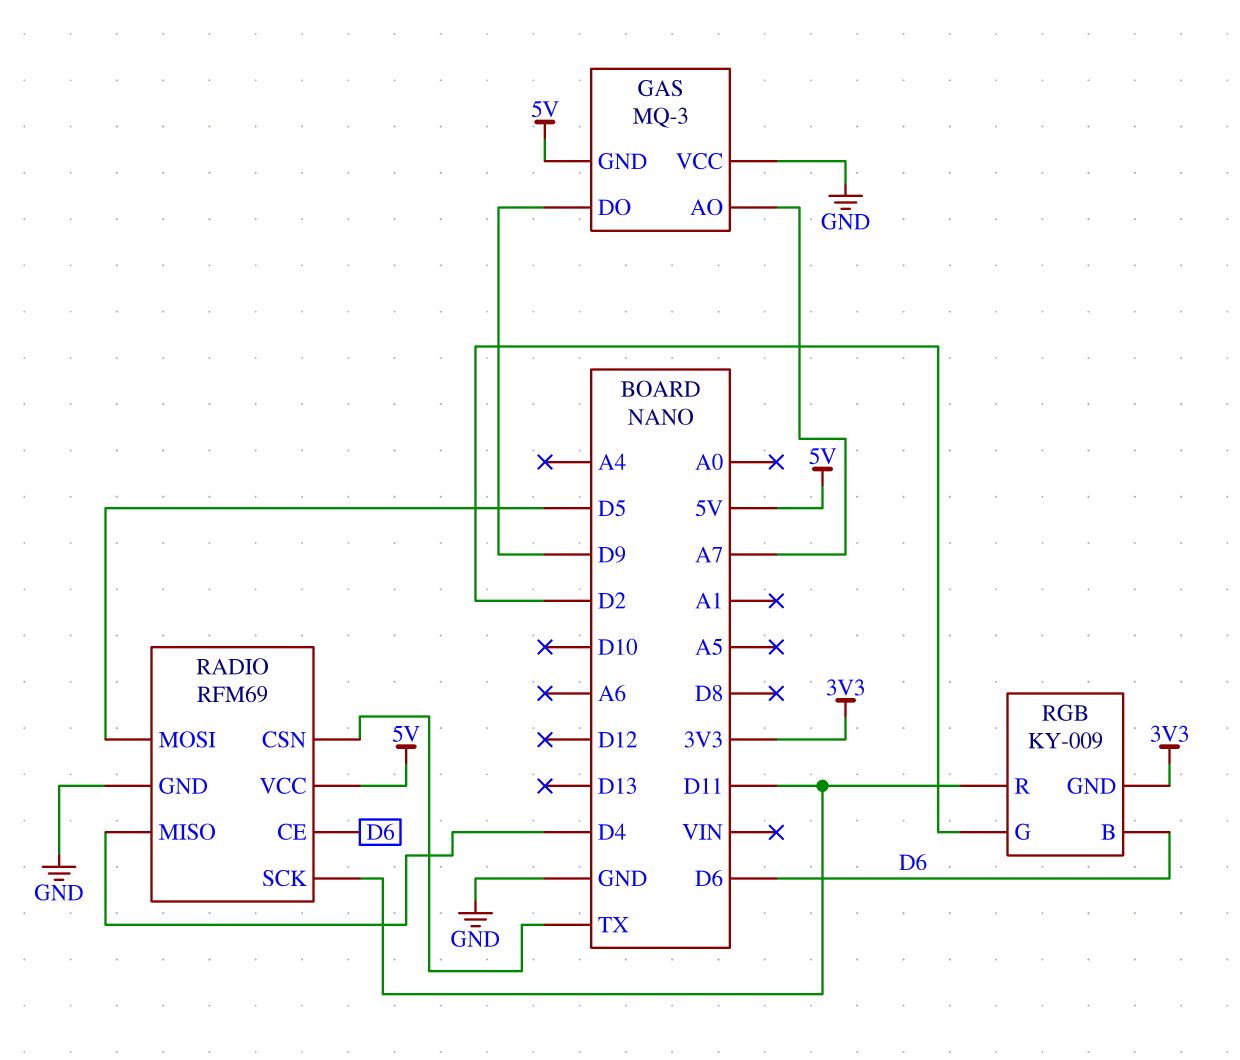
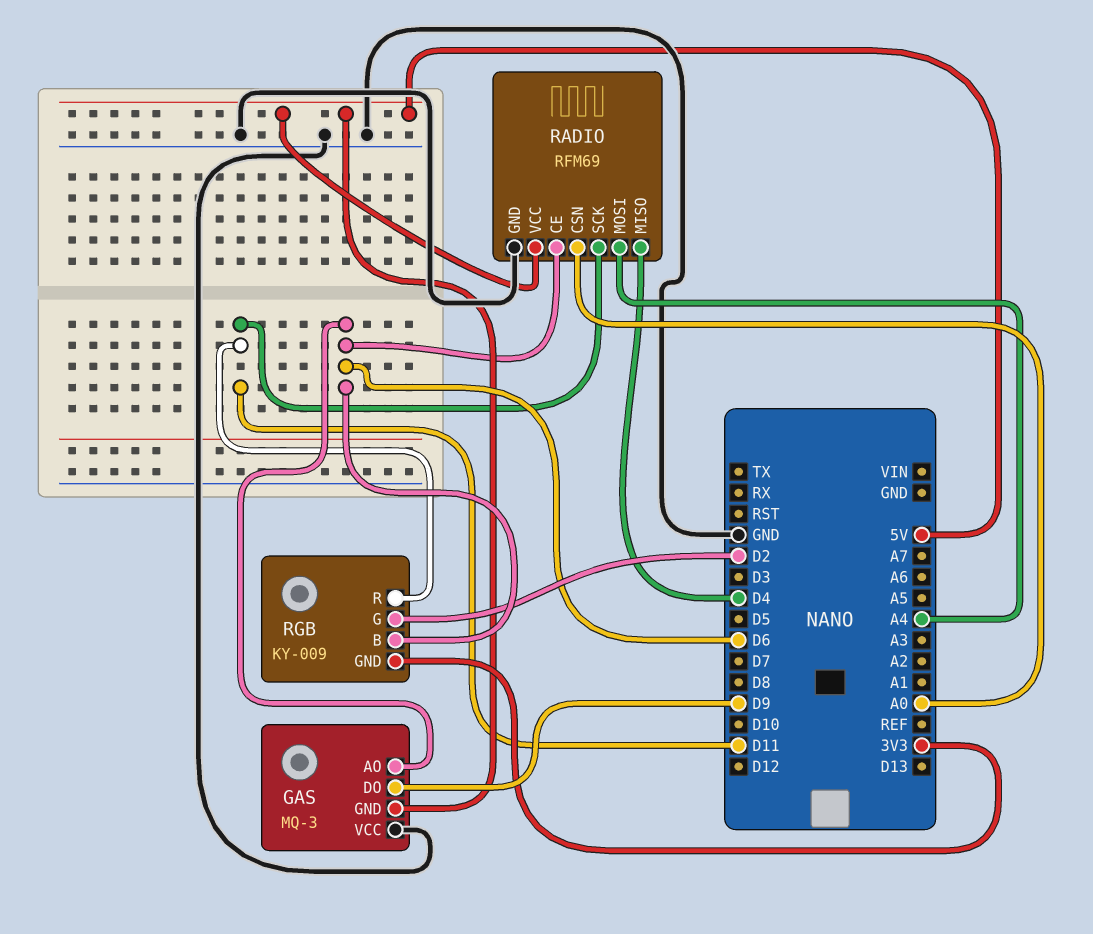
GAS pin AO: A7 -> D6
RADIO pin CSN: TX -> A0
RADIO pin MOSI: D5 -> A4

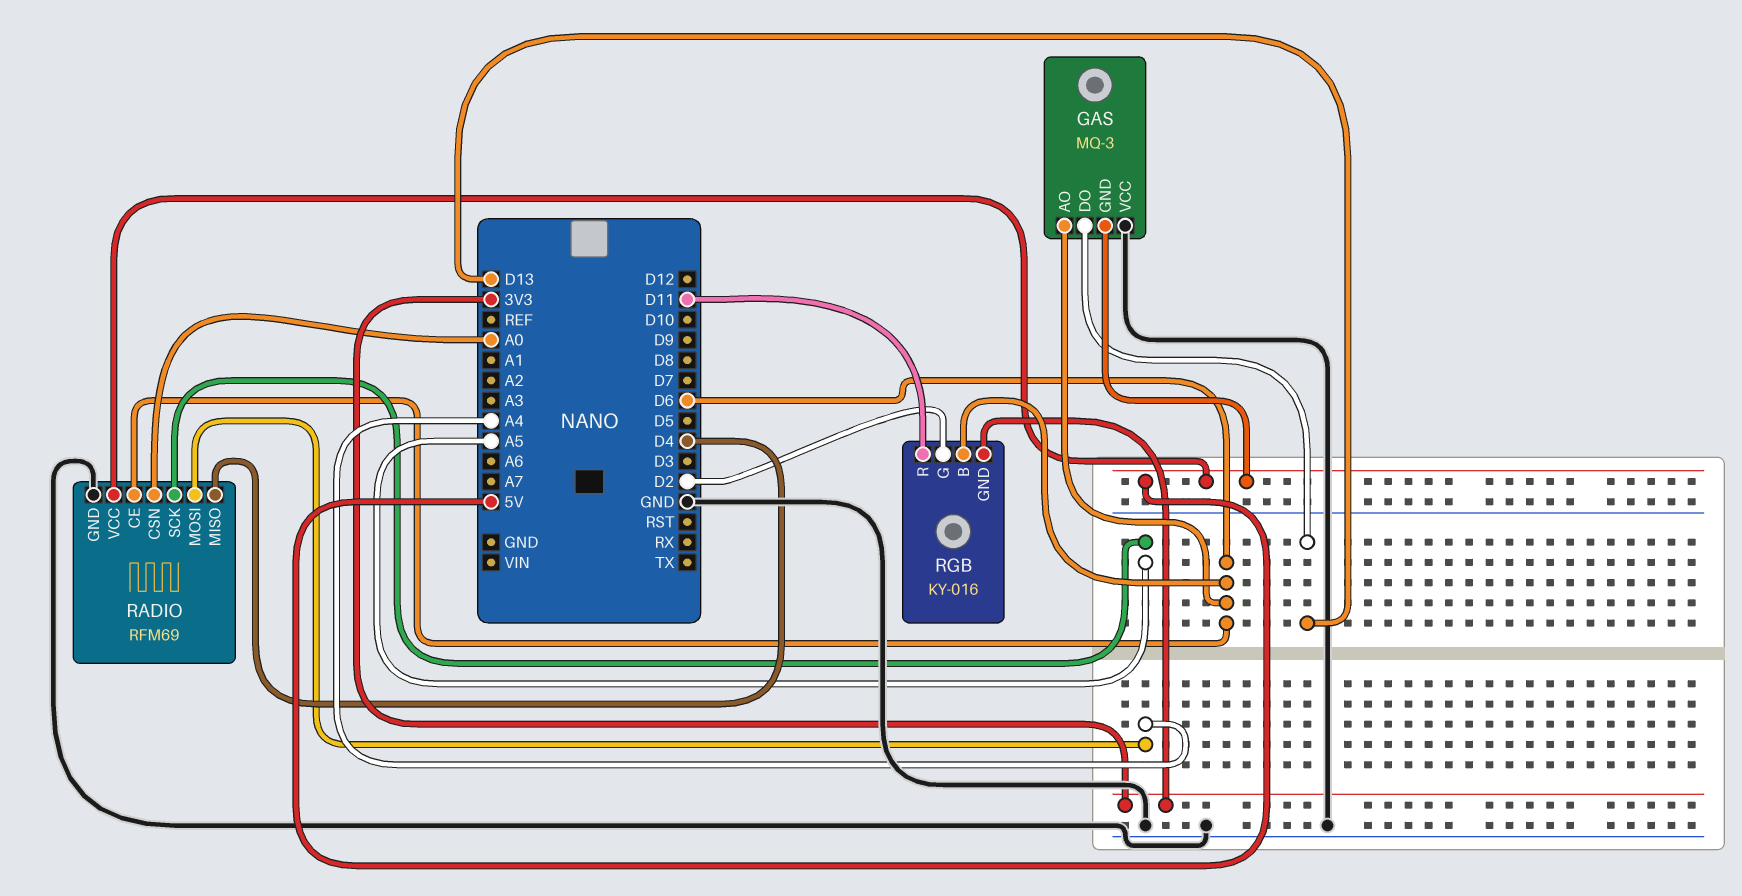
GAS pin DO: D9 -> D13
RADIO pin SCK: D11 -> A5
RGB: KY-009 -> KY-016

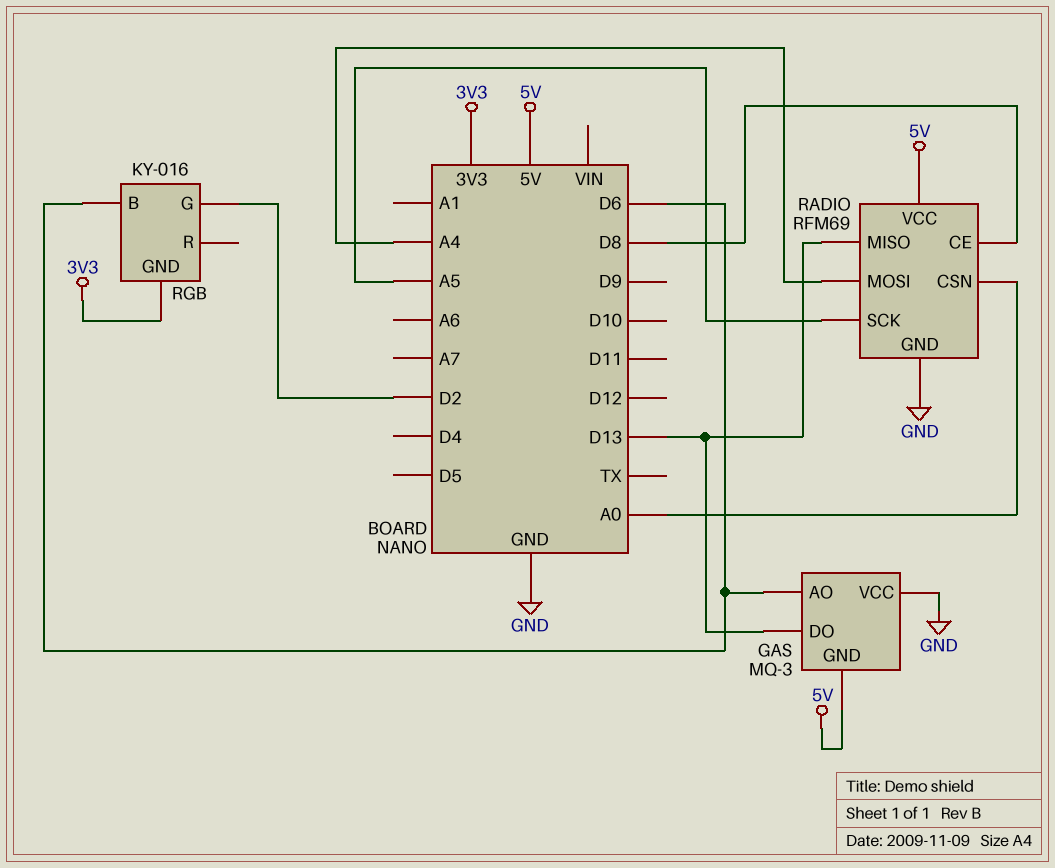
RADIO pin CE: D6 -> D8
RADIO pin MISO: D4 -> D13
RGB pin R: D11 -> none

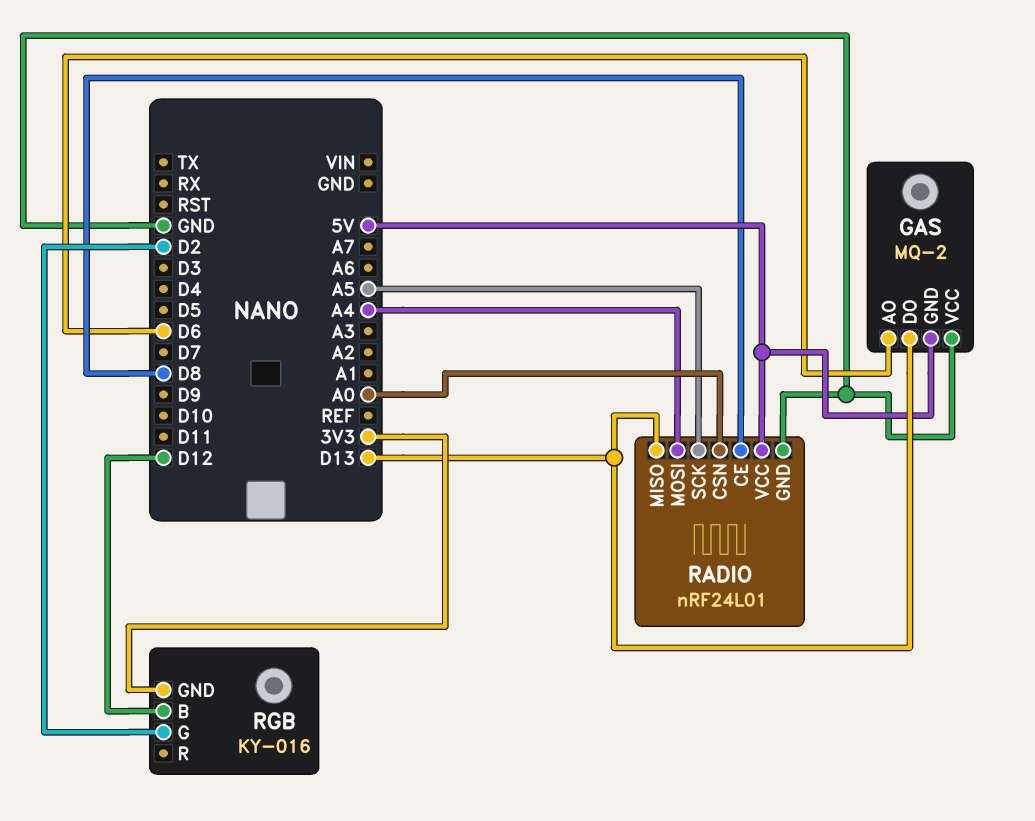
GAS: MQ-3 -> MQ-2
RADIO: RFM69 -> nRF24L01
RGB pin B: D6 -> D12

